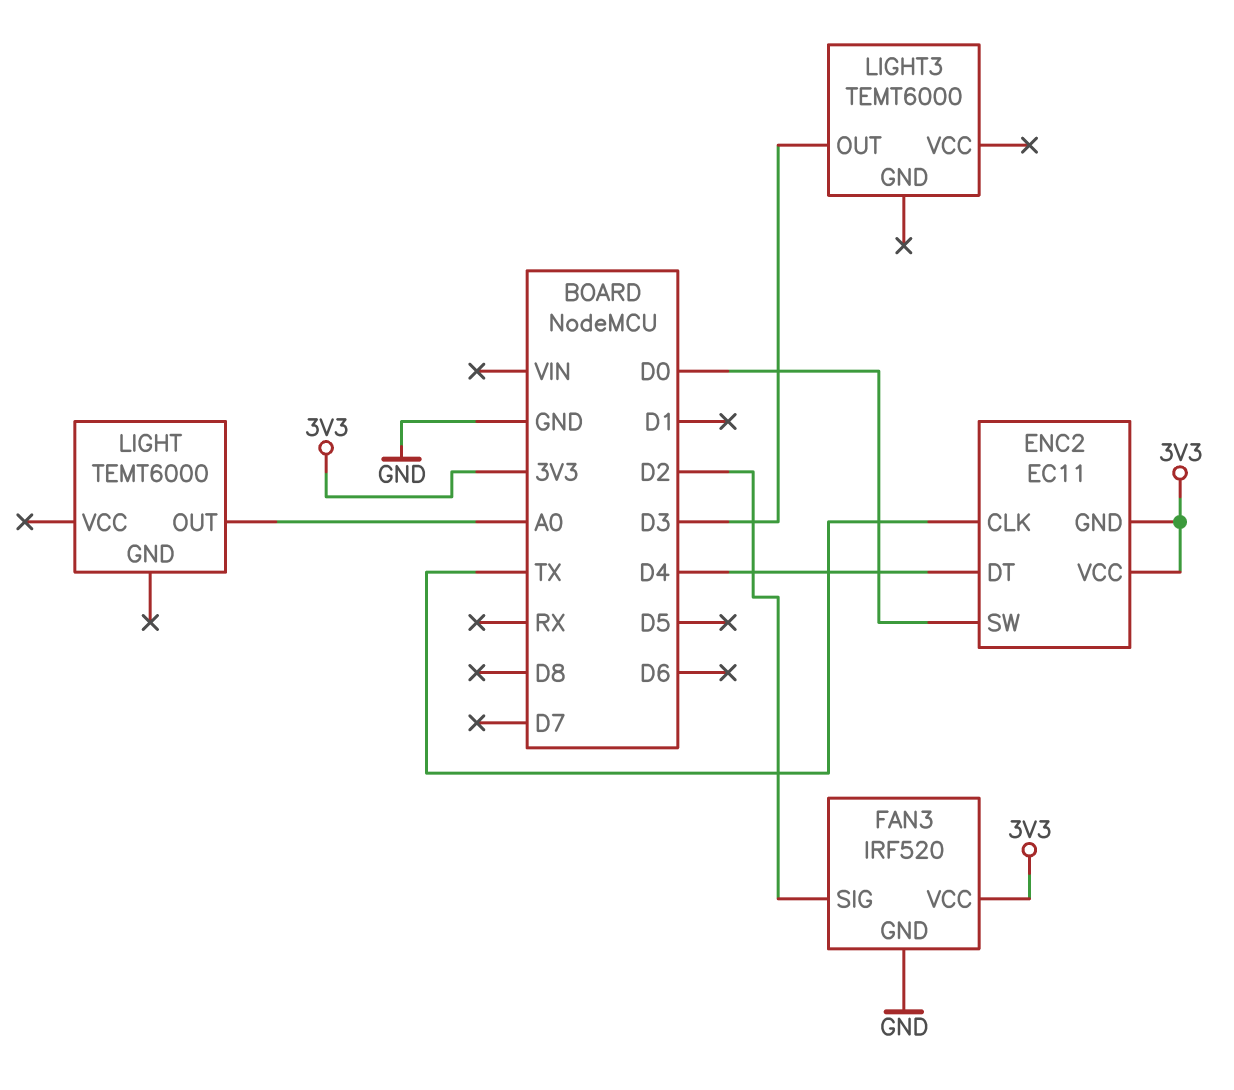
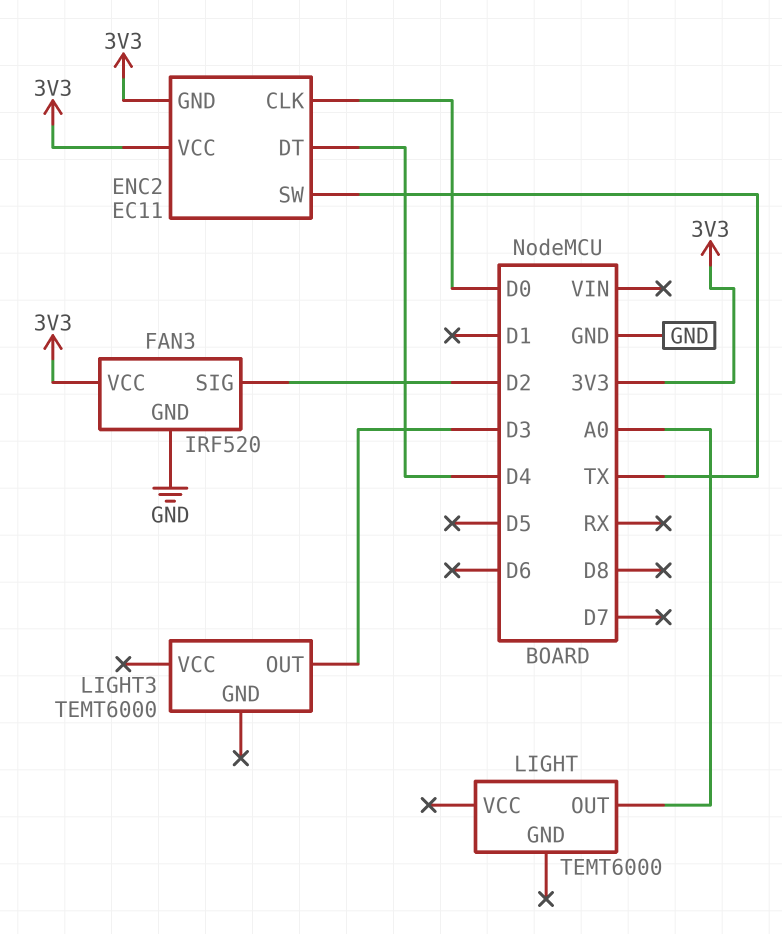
ENC2 pin CLK: TX -> D0
ENC2 pin SW: D0 -> TX

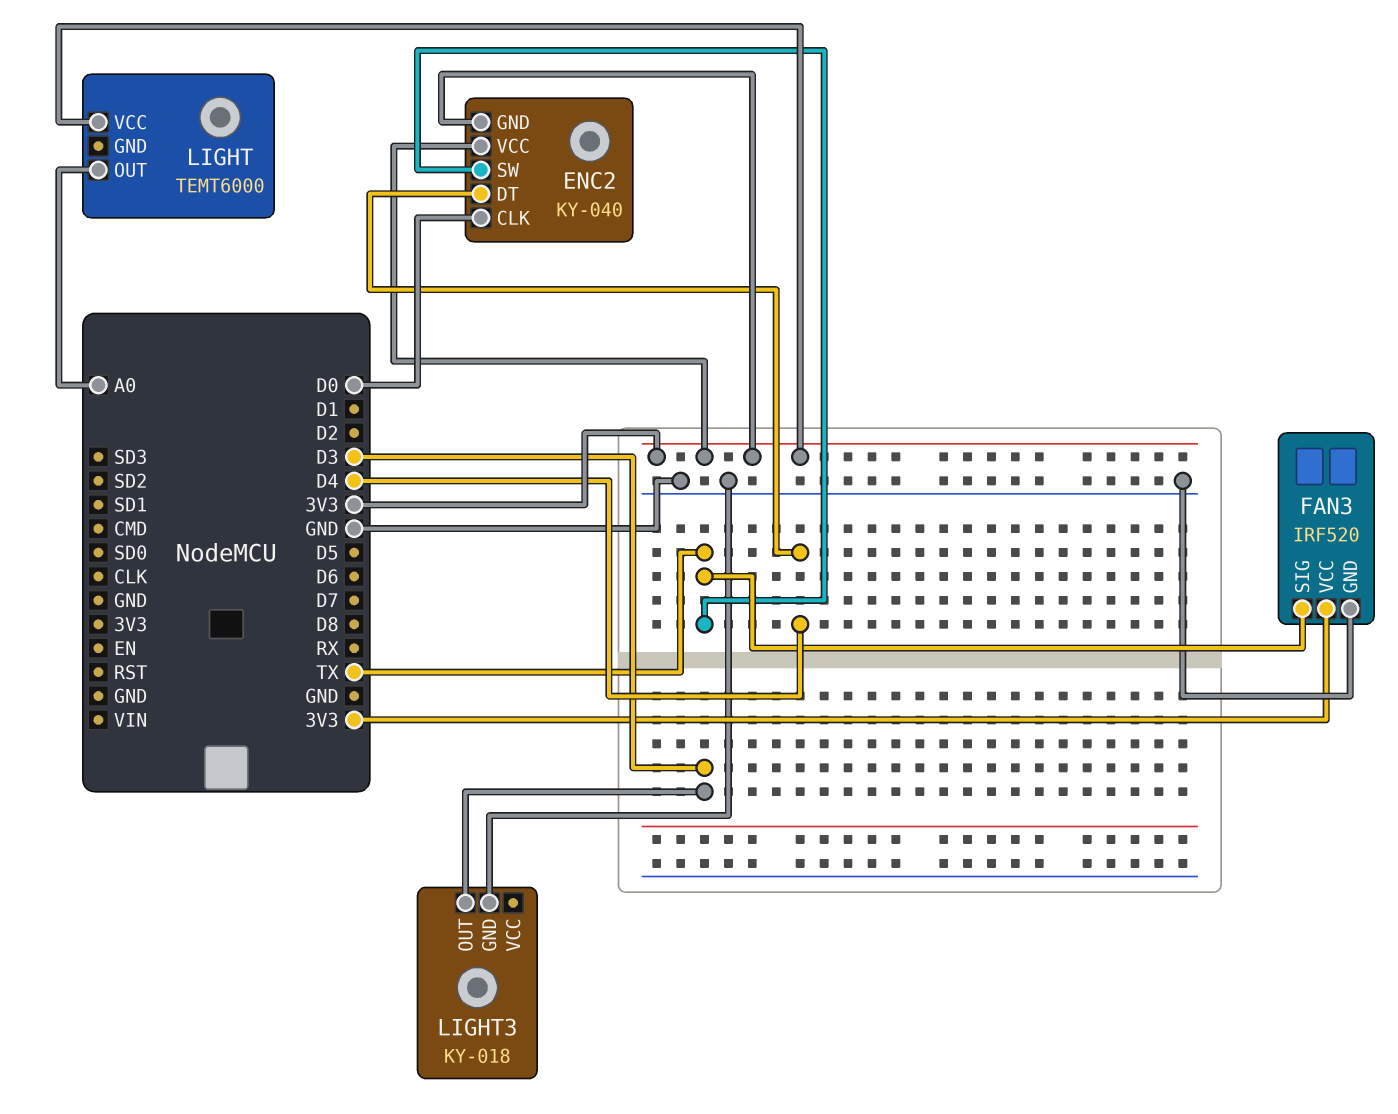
ENC2: EC11 -> KY-040
FAN3 pin SIG: D2 -> TX
LIGHT pin VCC: none -> 3V3
LIGHT3: TEMT6000 -> KY-018
LIGHT3 pin GND: none -> GND

